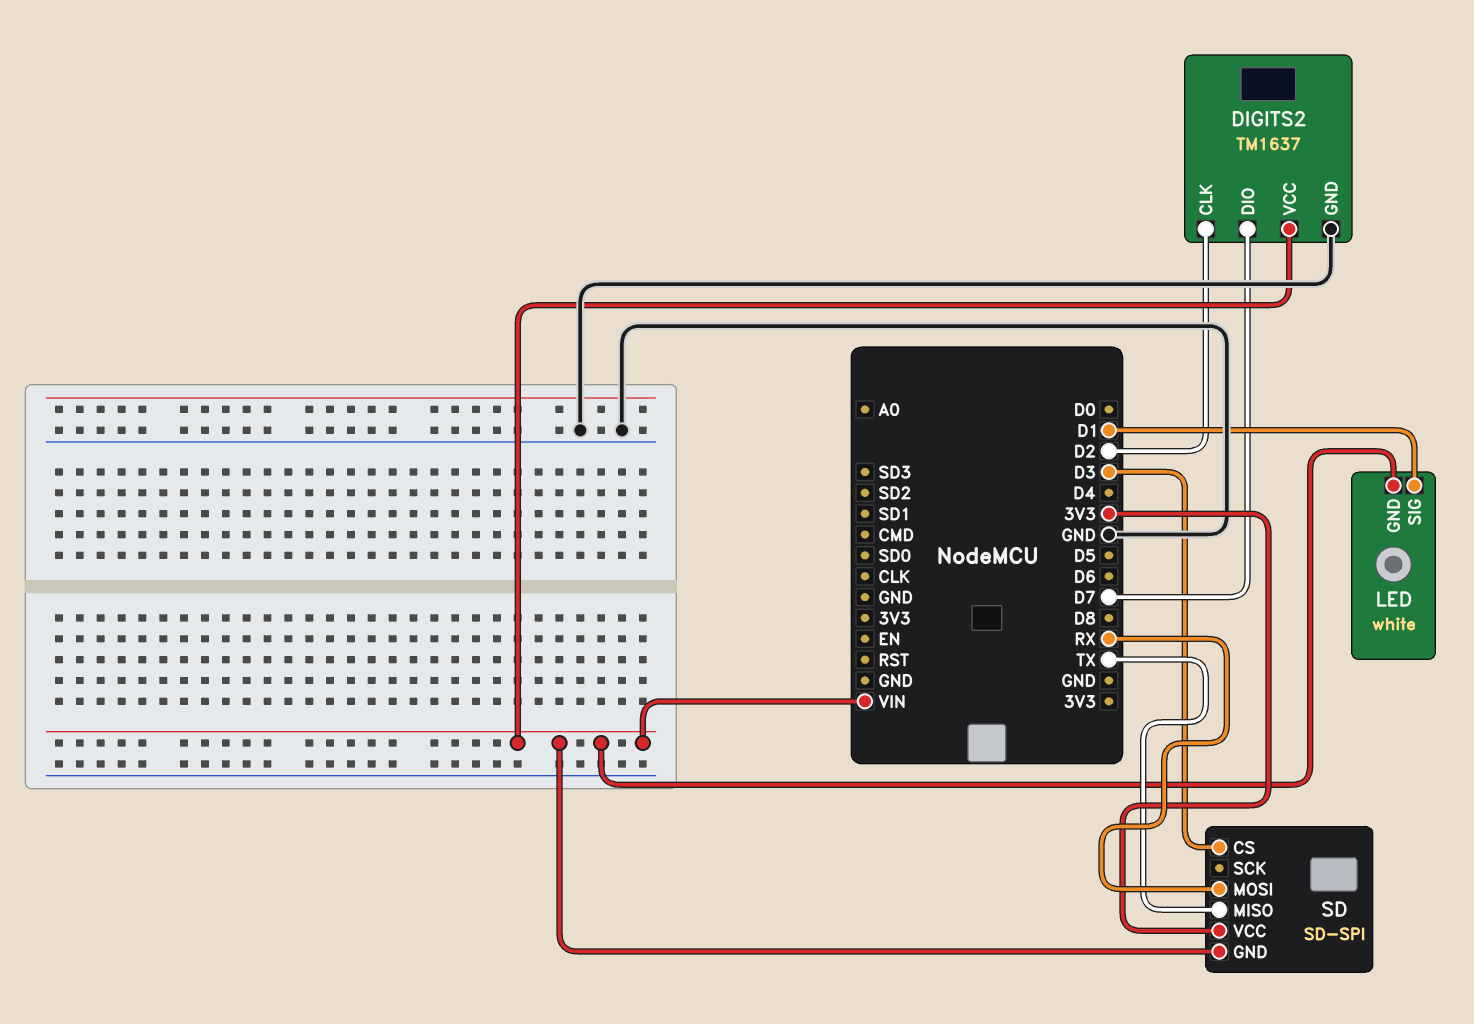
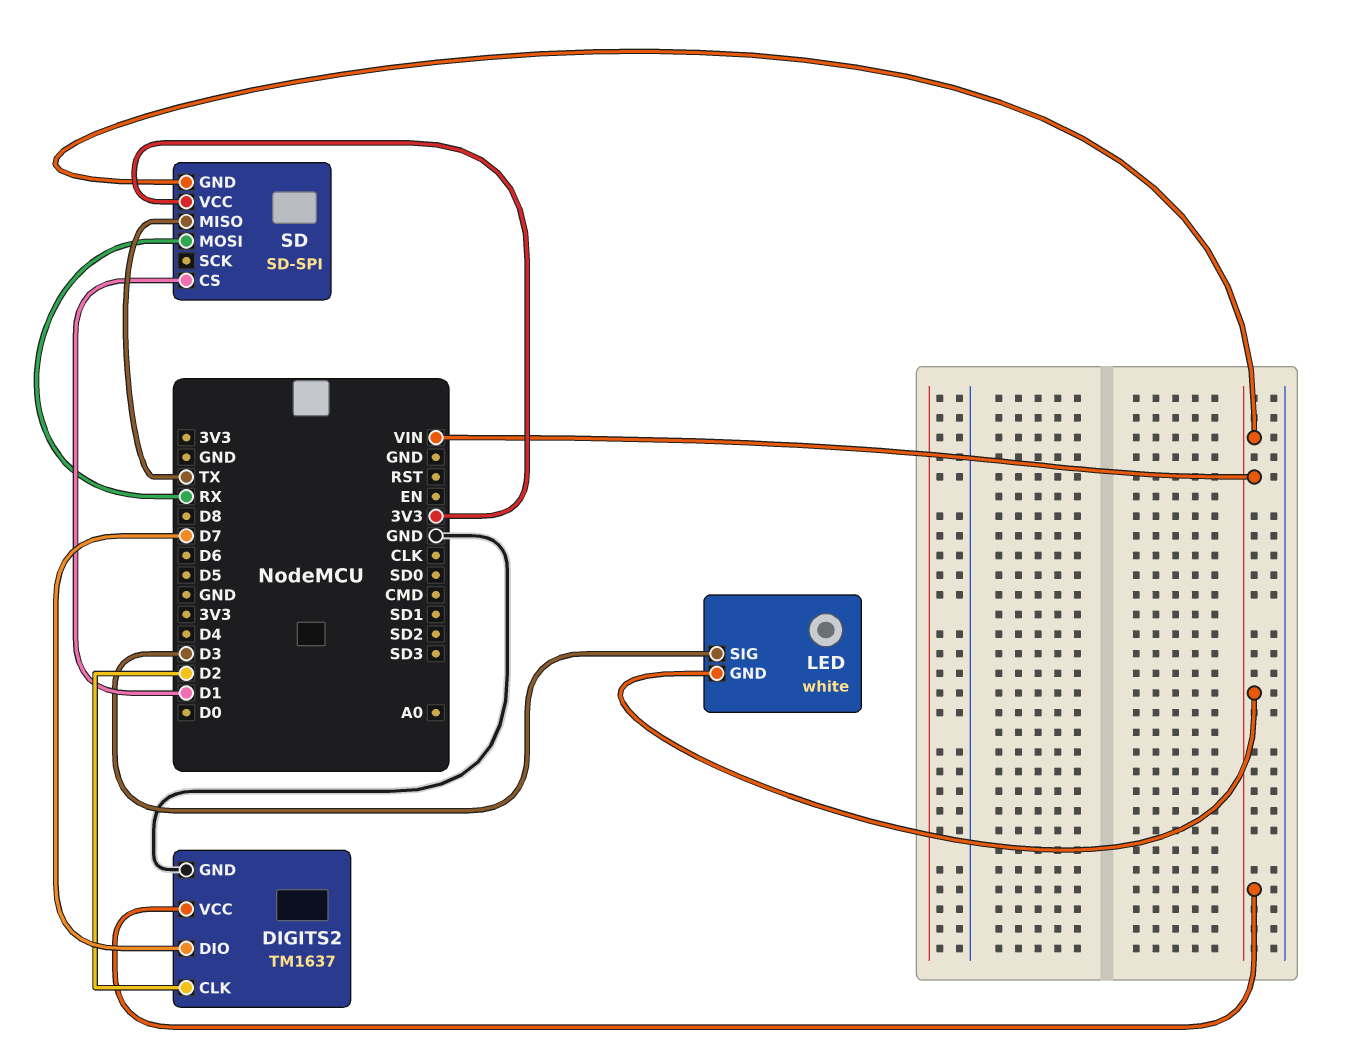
LED pin SIG: D1 -> D3
SD pin CS: D3 -> D1

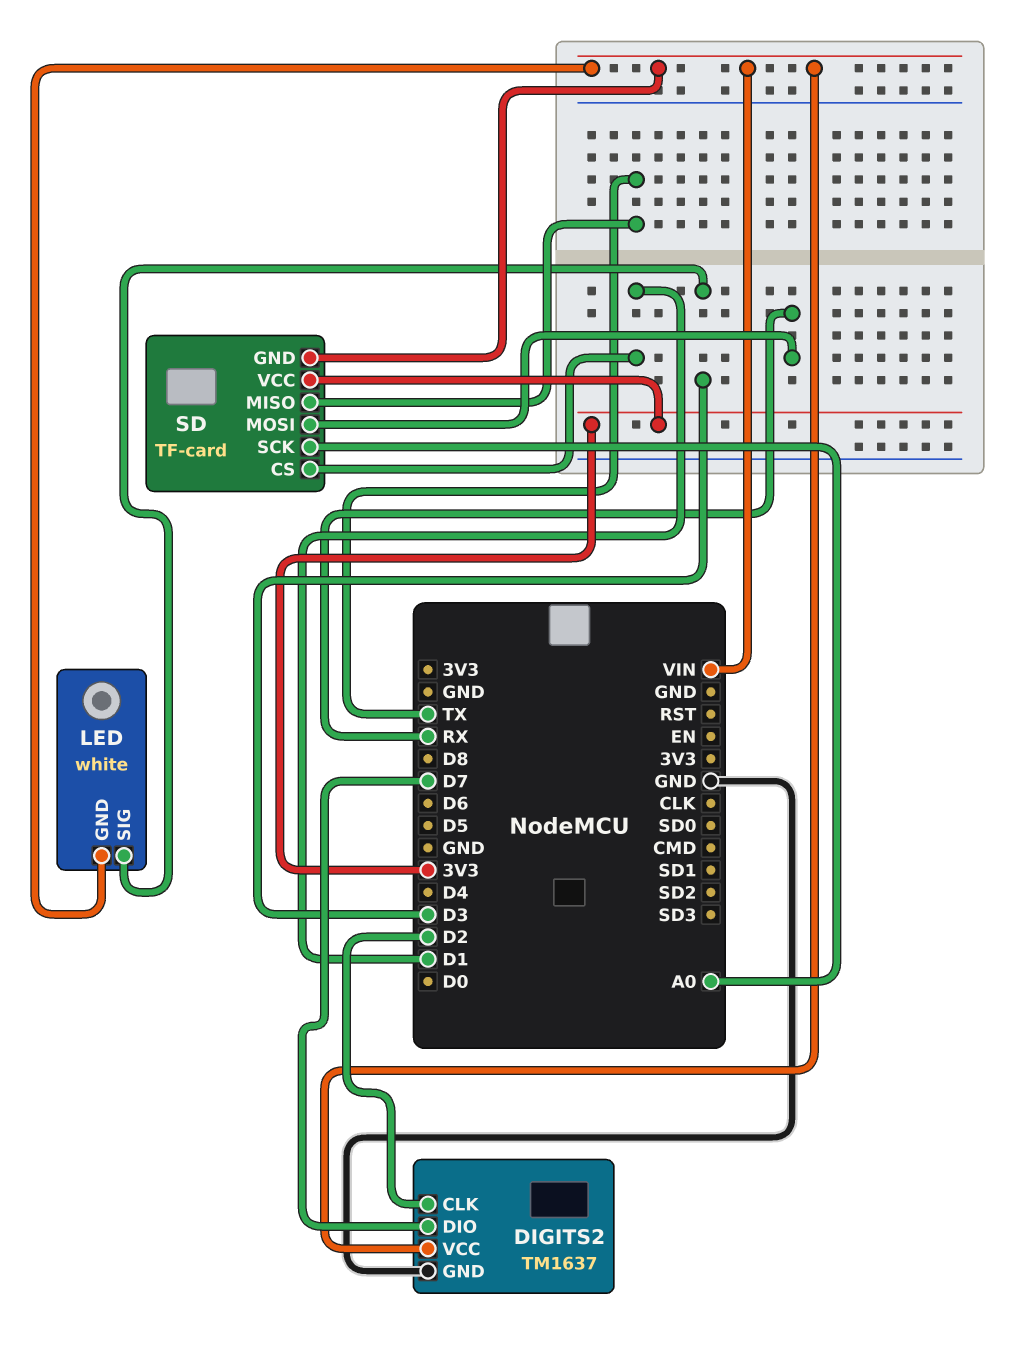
SD: SD-SPI -> TF-card
SD pin SCK: none -> A0

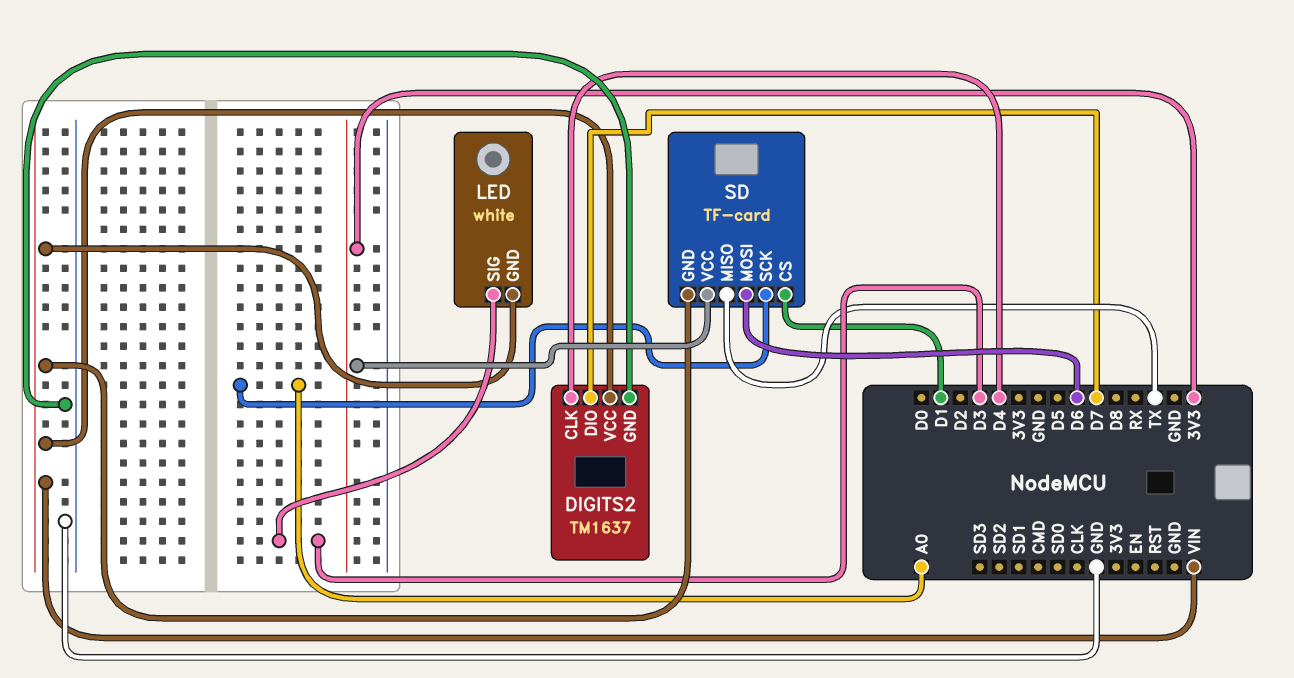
DIGITS2 pin CLK: D2 -> D4
SD pin MOSI: RX -> D6

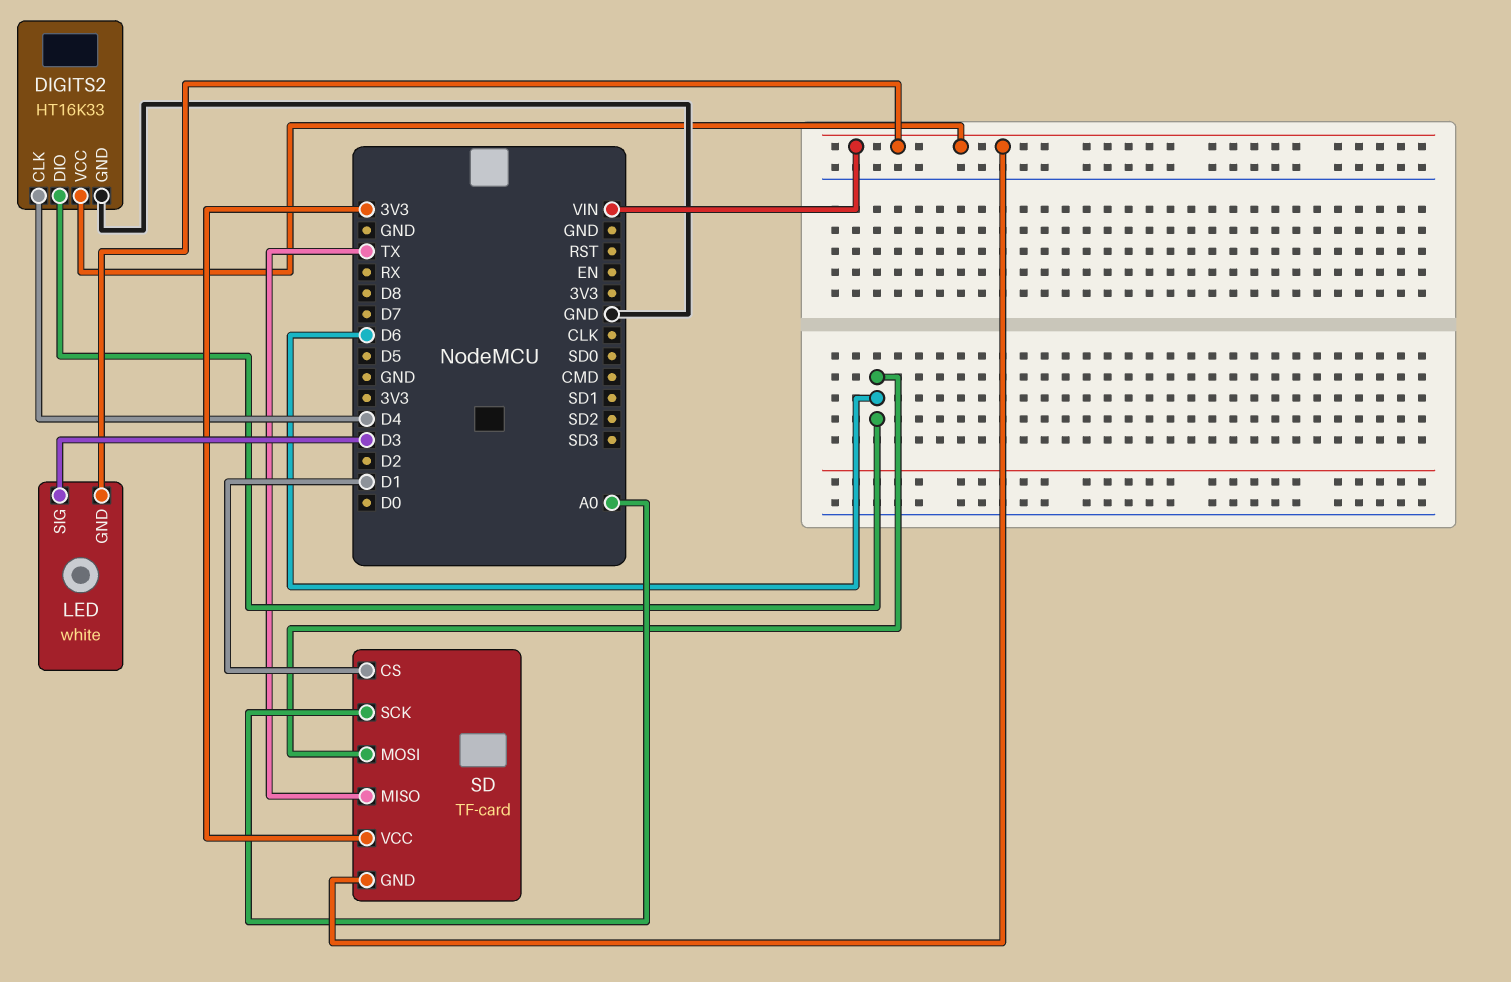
DIGITS2: TM1637 -> HT16K33
DIGITS2 pin DIO: D7 -> D6

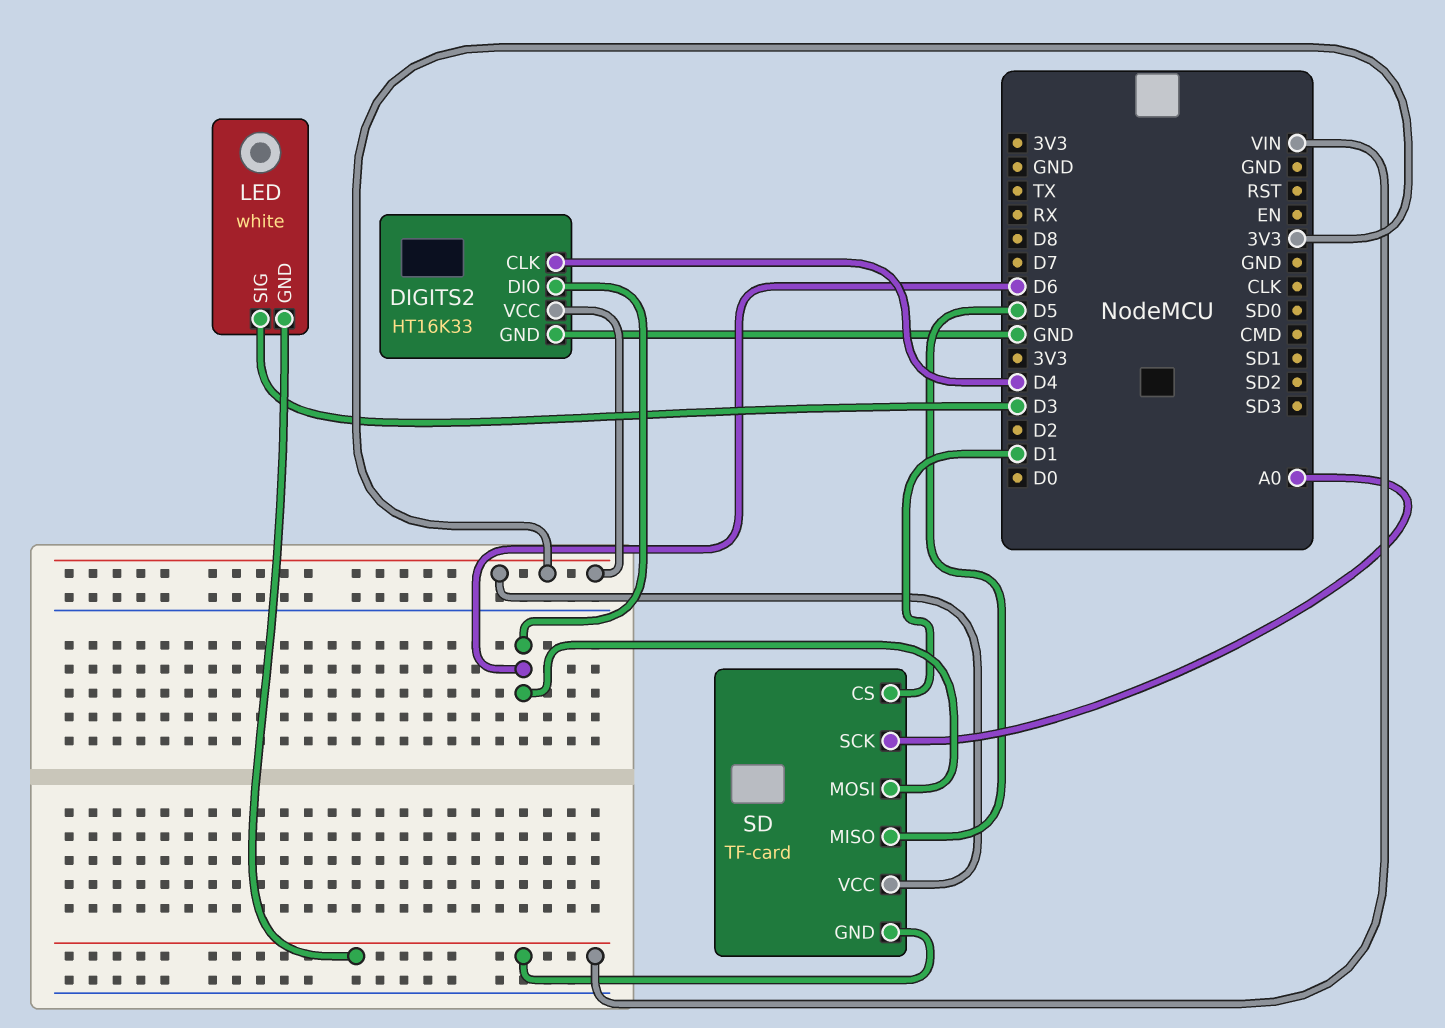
DIGITS2 pin VCC: VIN -> 3V3
SD pin MISO: TX -> D5

